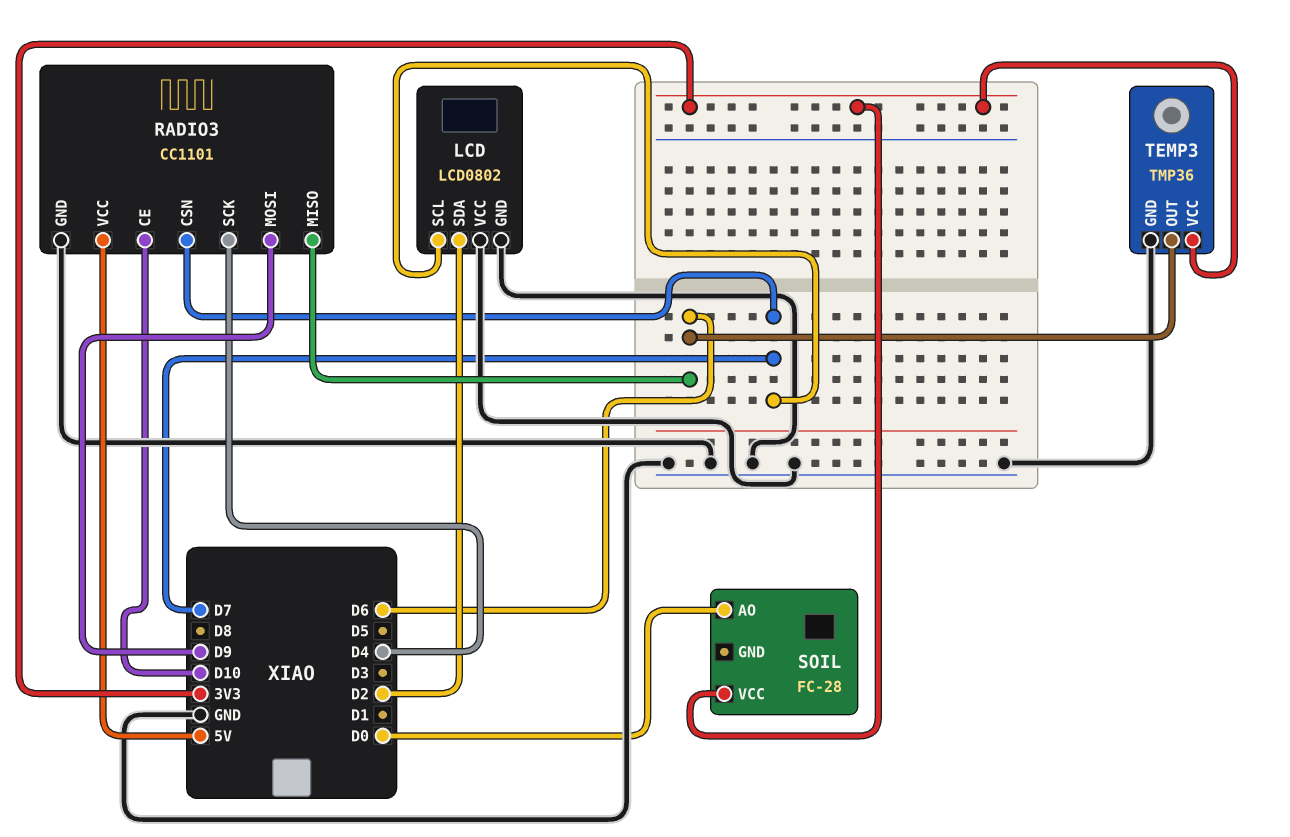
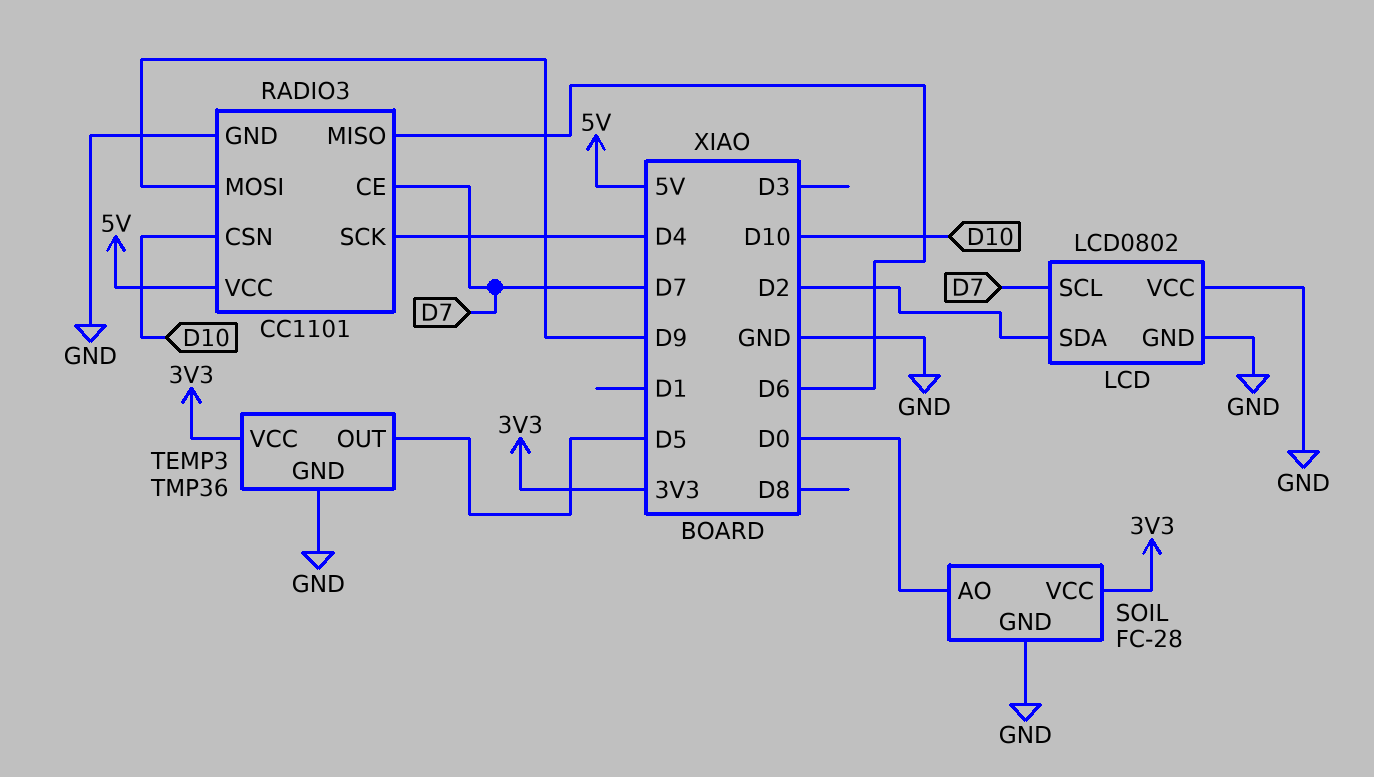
RADIO3 pin CE: D10 -> D7
RADIO3 pin CSN: D7 -> D10
SOIL pin GND: none -> GND
TEMP3 pin OUT: D6 -> D5

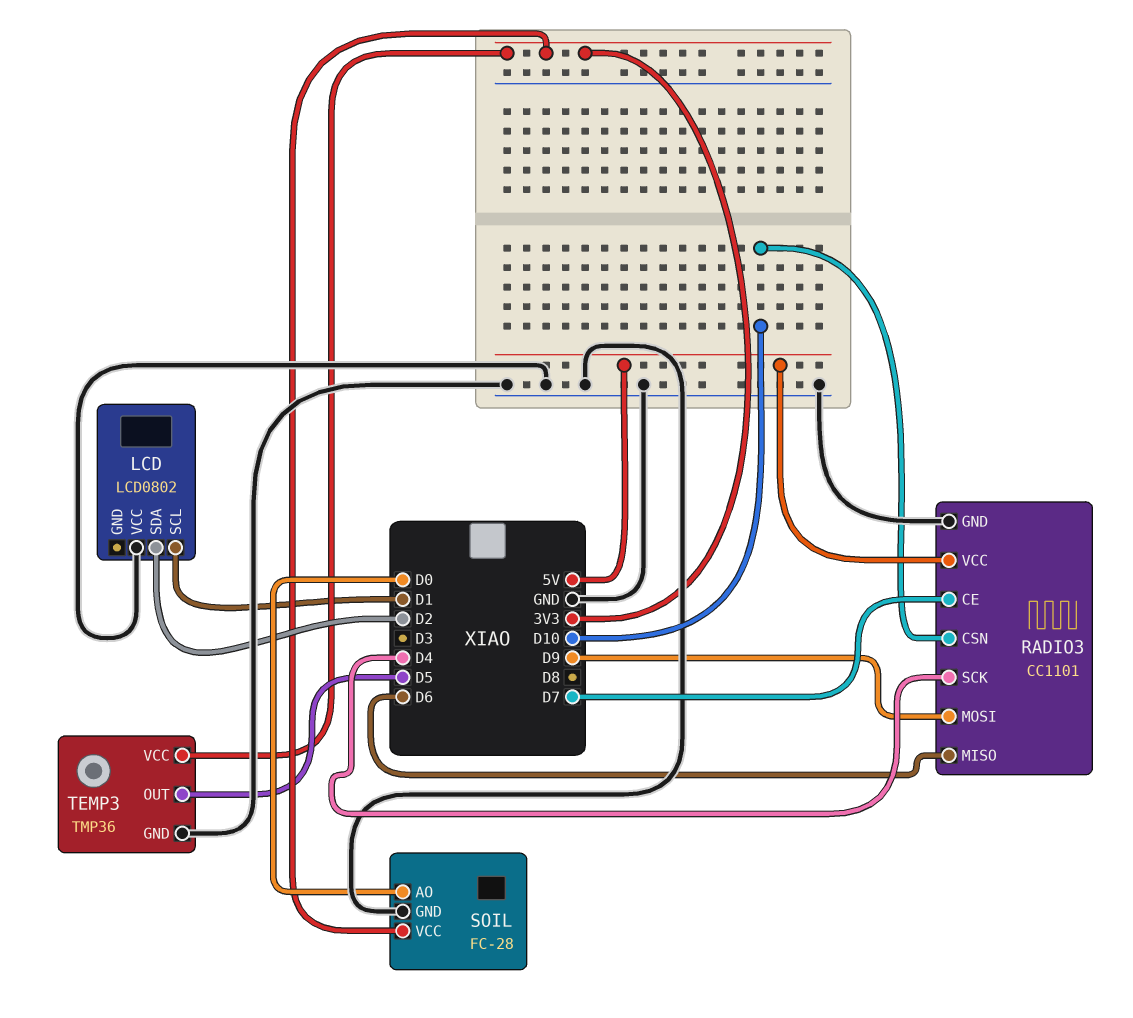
LCD pin GND: GND -> none
LCD pin SCL: D7 -> D1

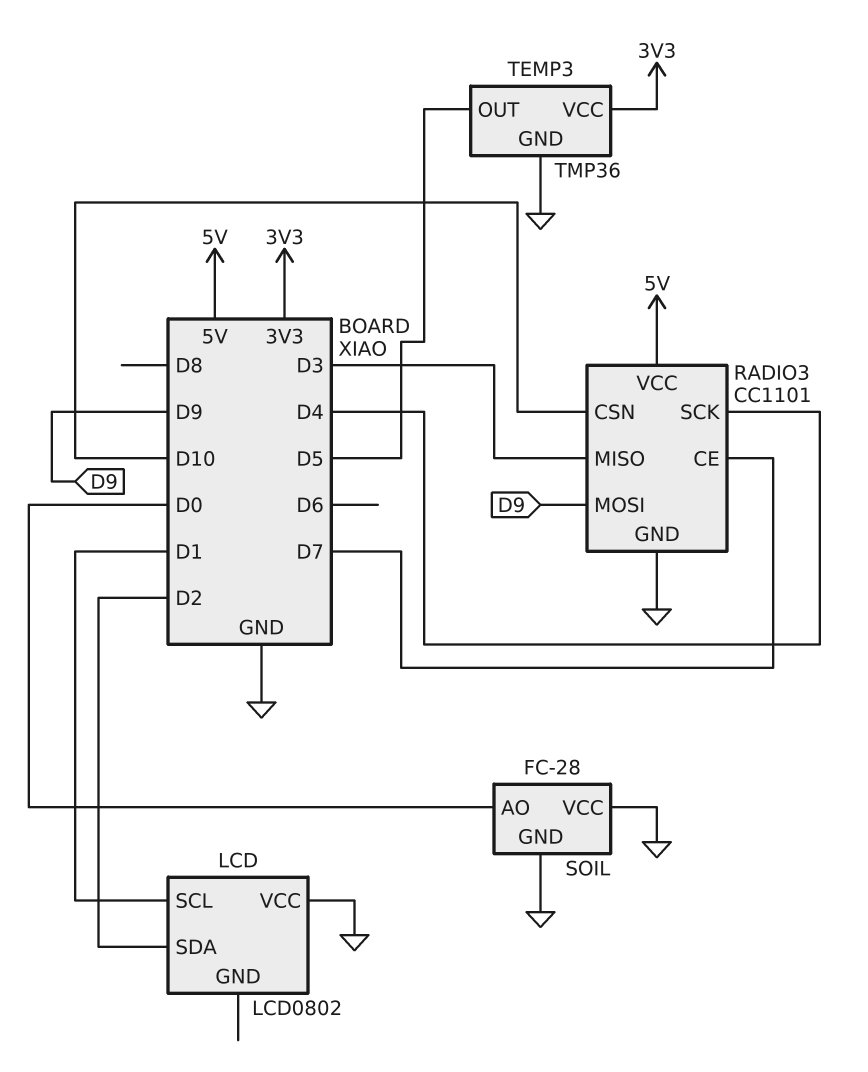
RADIO3 pin MISO: D6 -> D3
SOIL pin VCC: 3V3 -> GND

